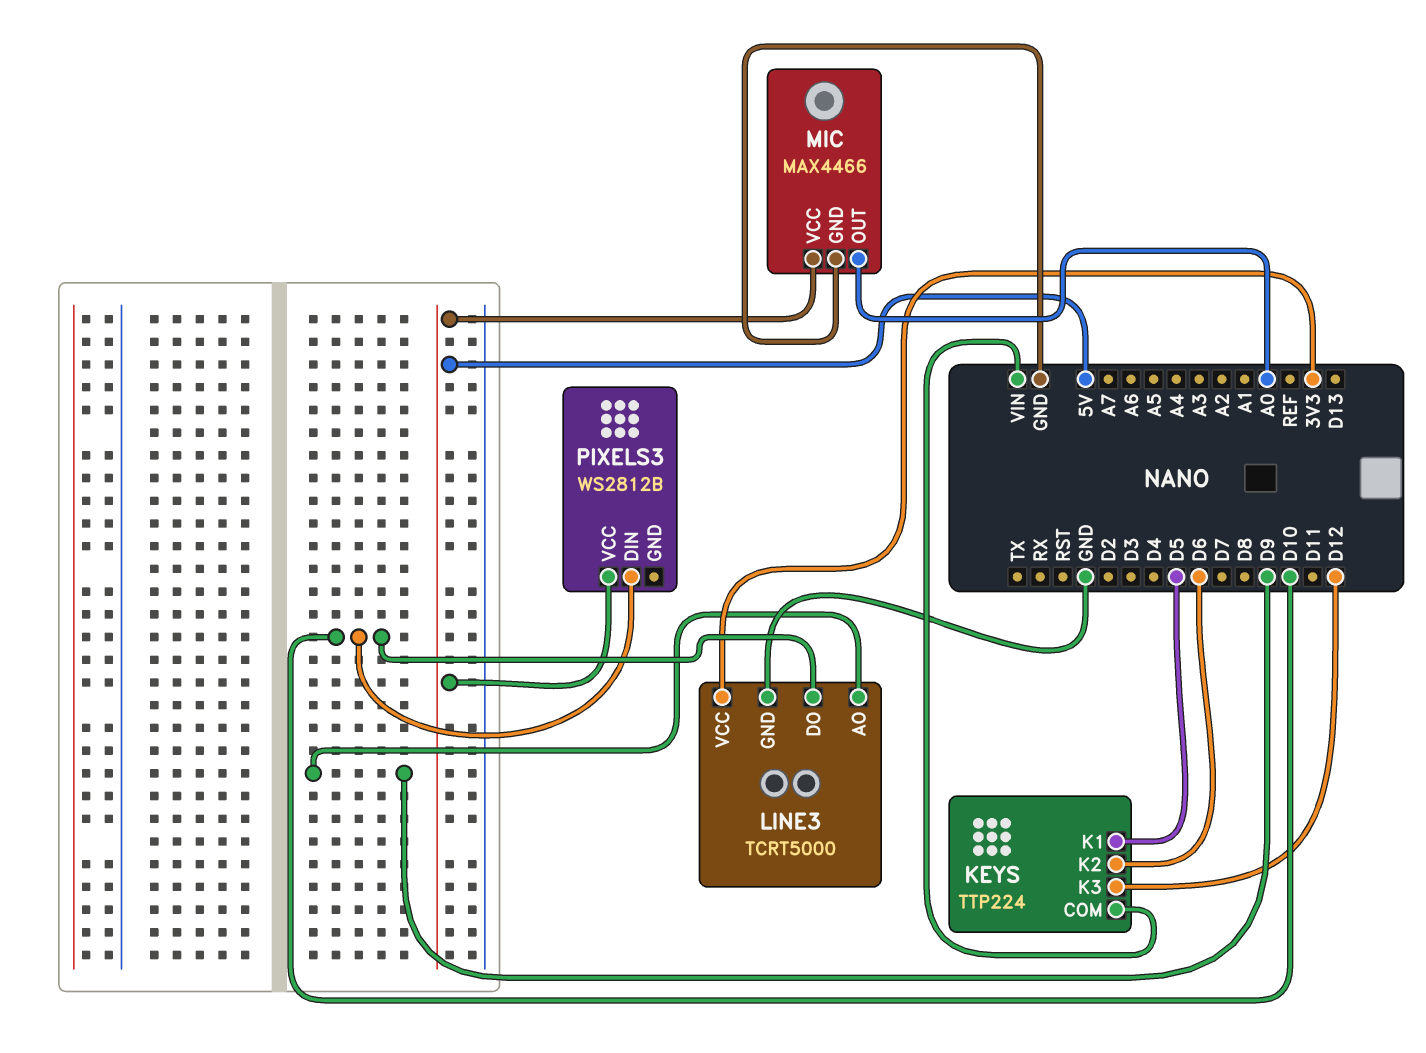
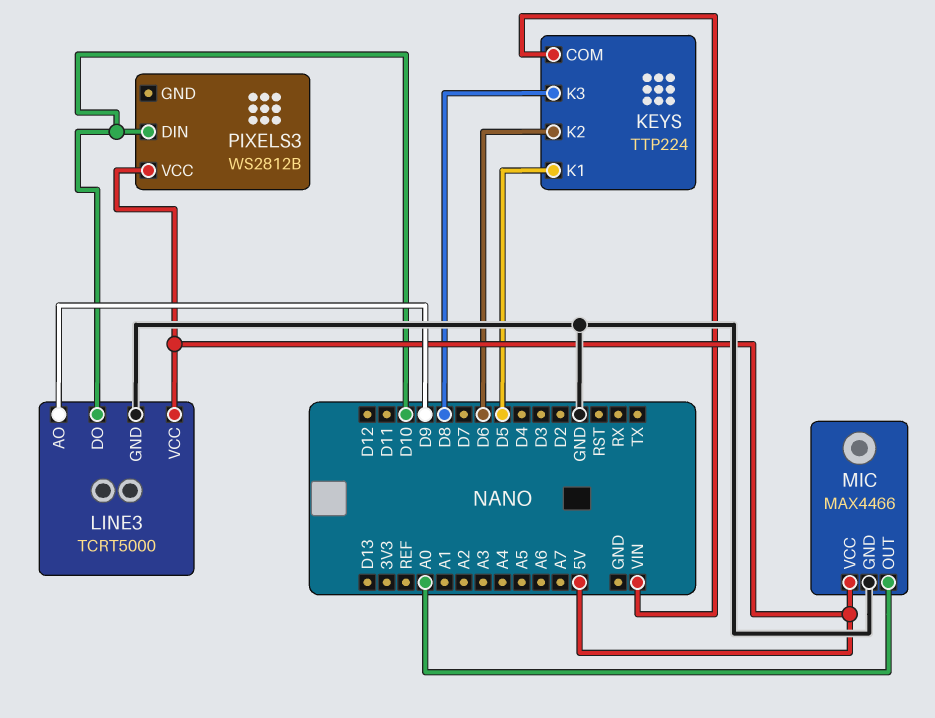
KEYS pin K3: D12 -> D8
LINE3 pin VCC: 3V3 -> 5V

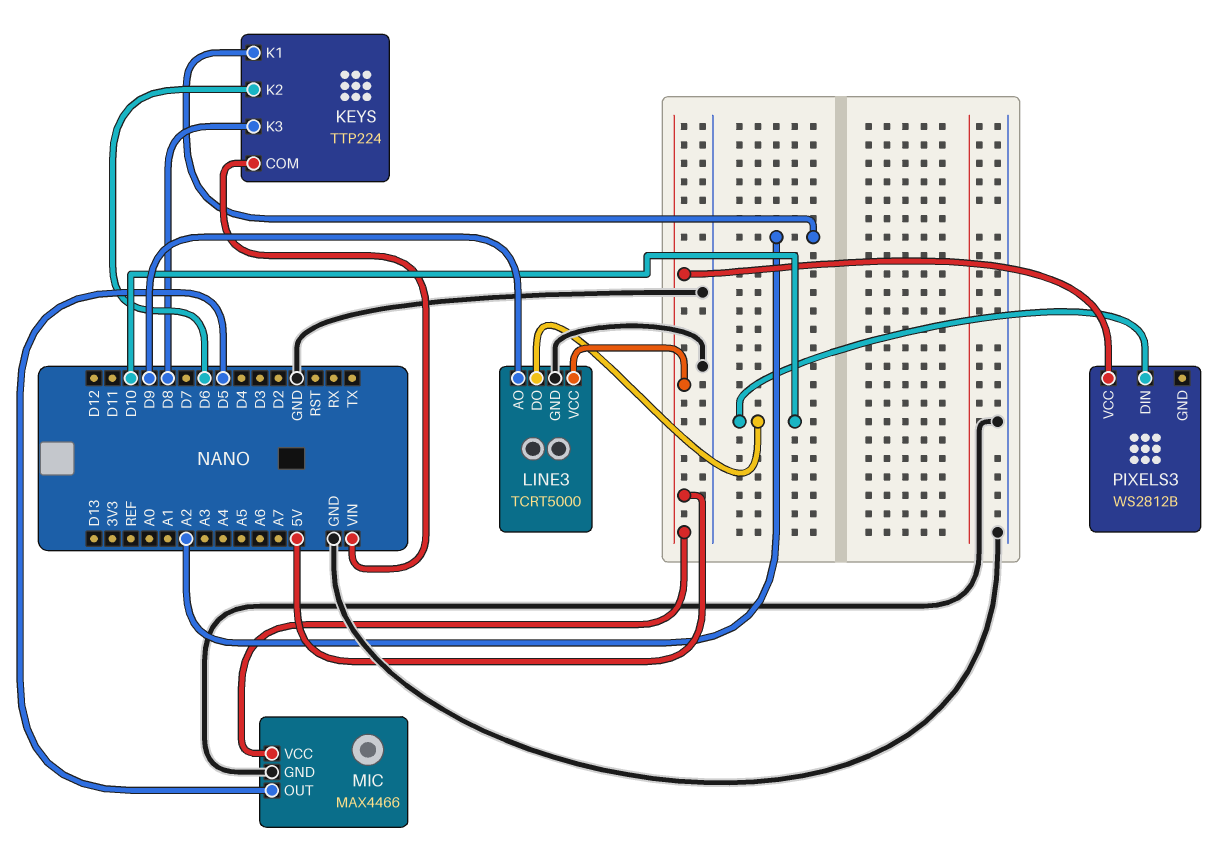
KEYS pin K1: D5 -> A2
MIC pin OUT: A0 -> D5

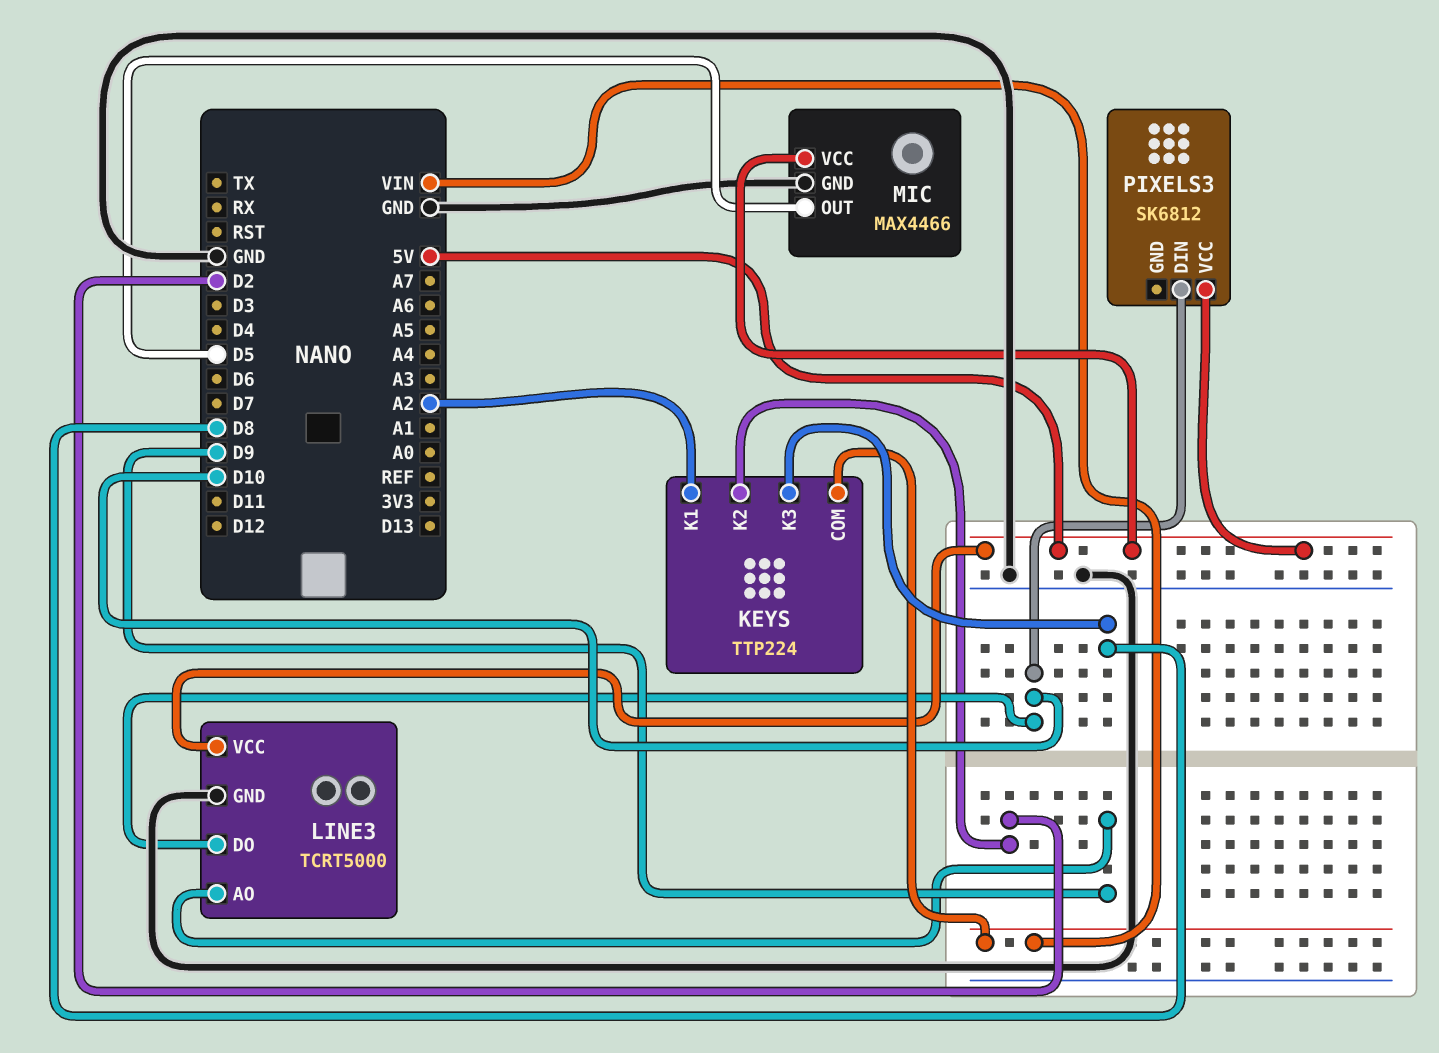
KEYS pin K2: D6 -> D2
PIXELS3: WS2812B -> SK6812

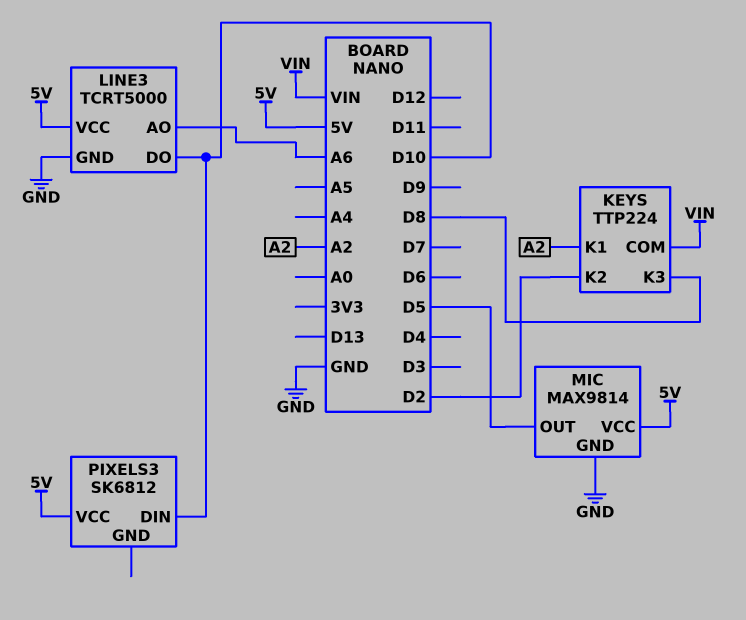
LINE3 pin AO: D9 -> A6
MIC: MAX4466 -> MAX9814

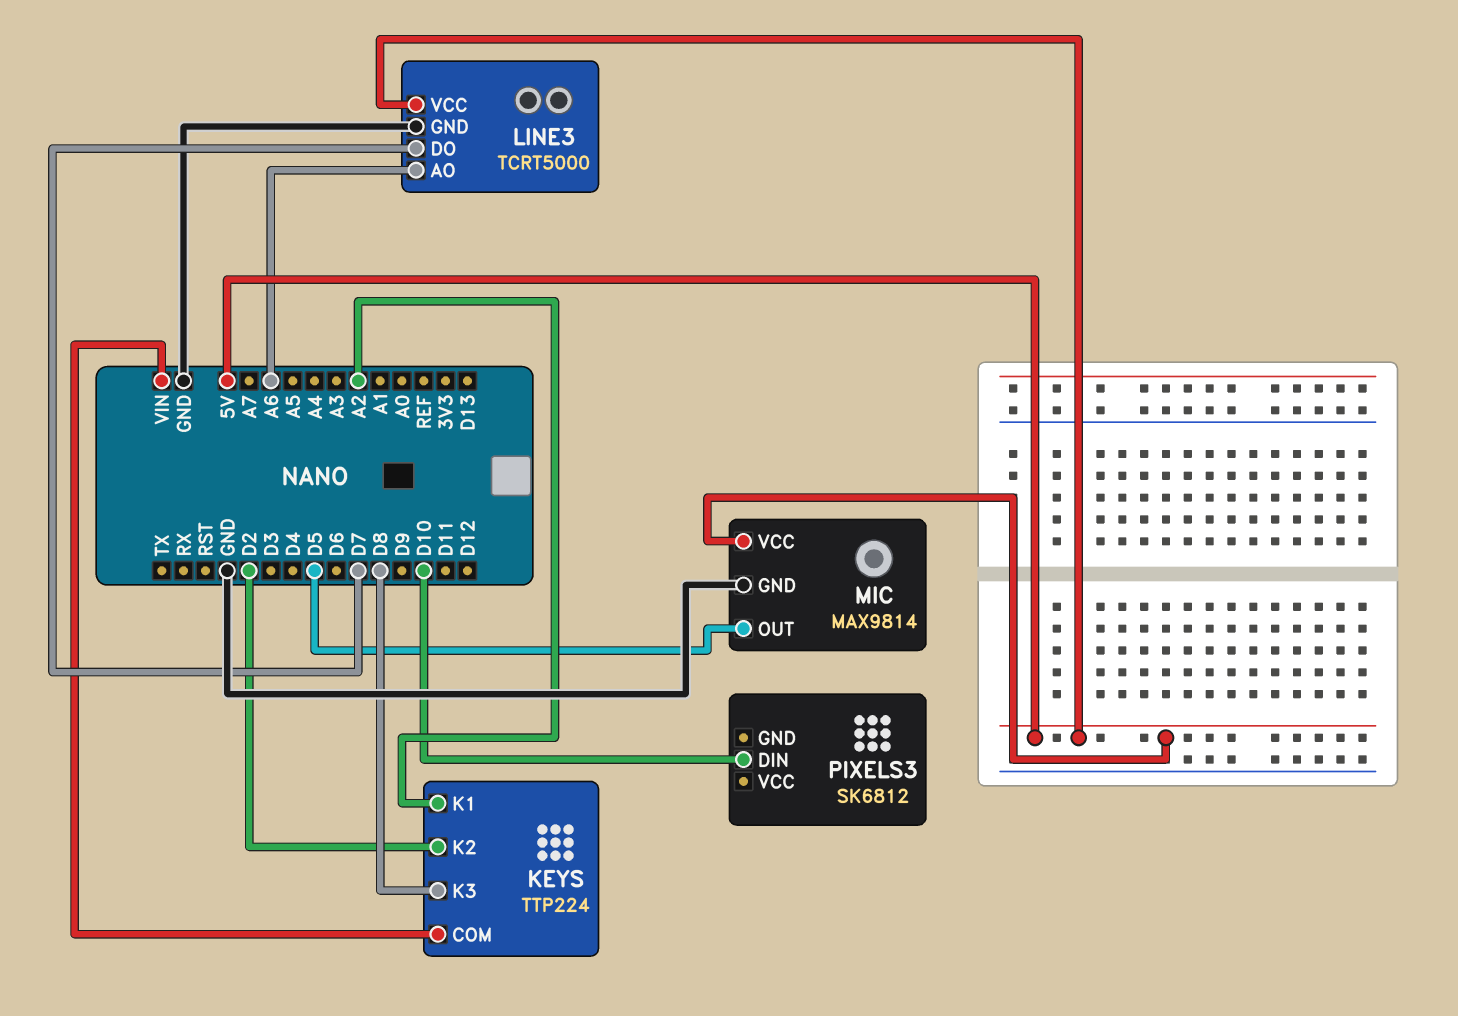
LINE3 pin DO: D10 -> D7
PIXELS3 pin VCC: 5V -> none

